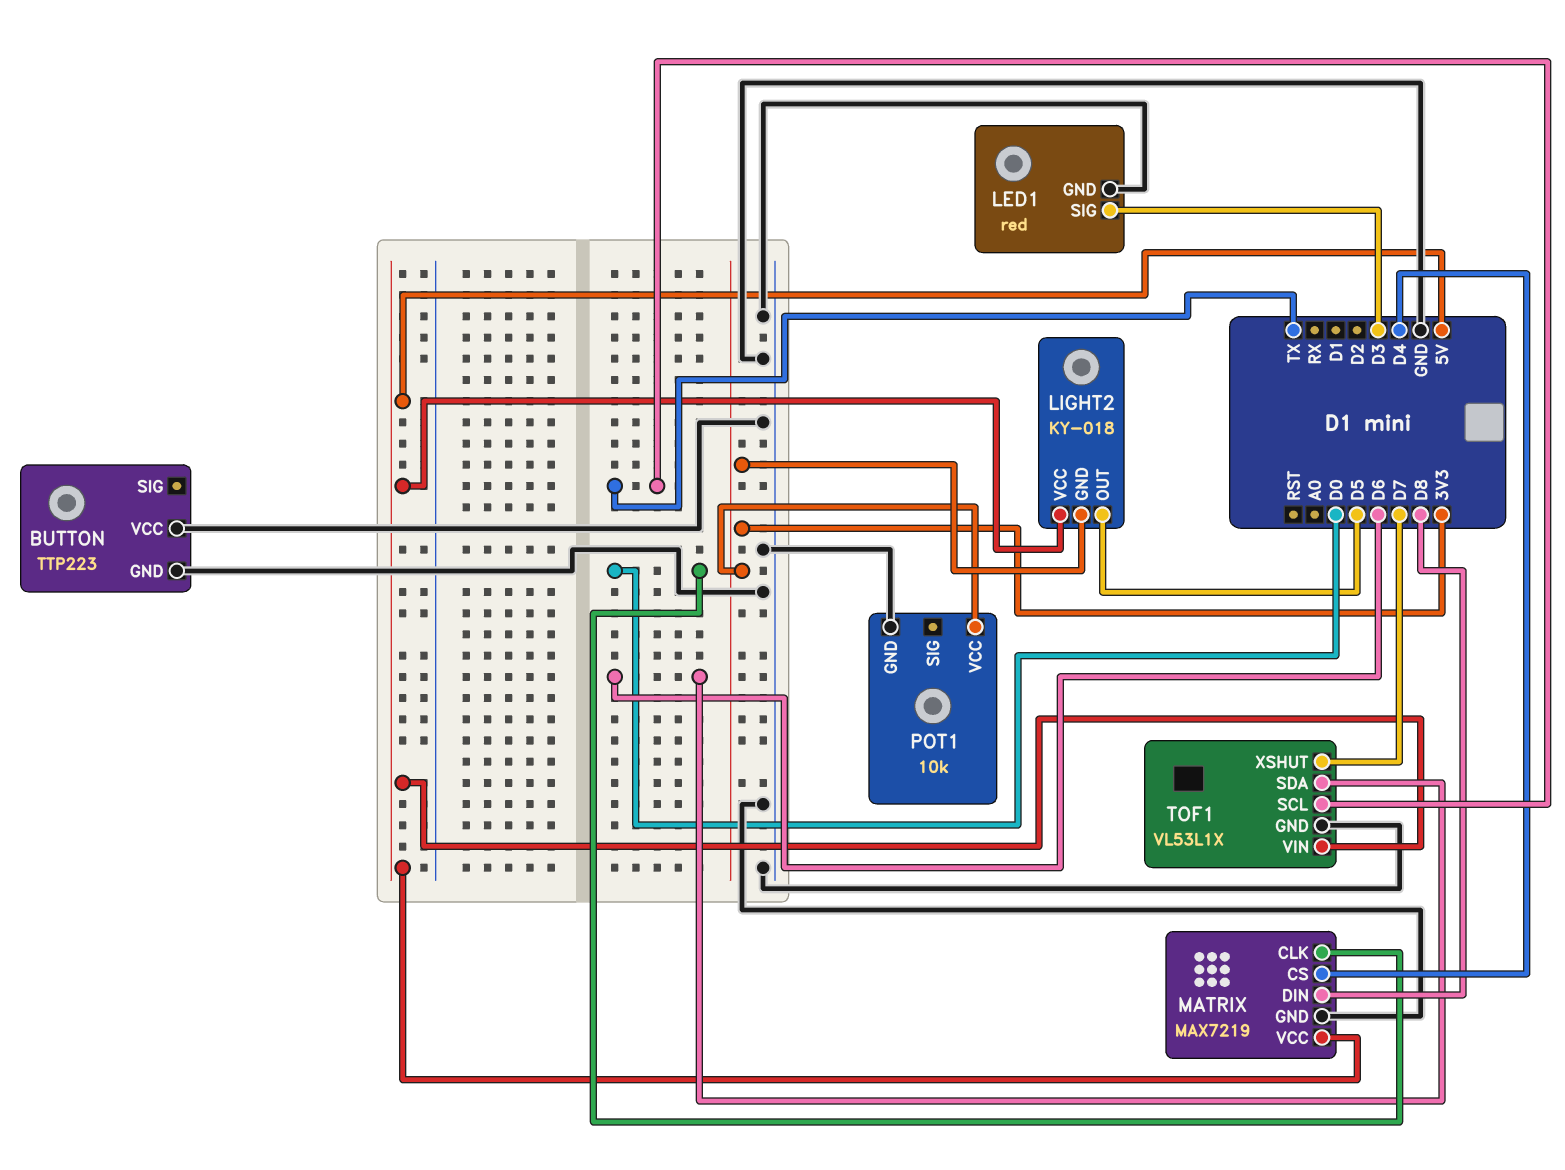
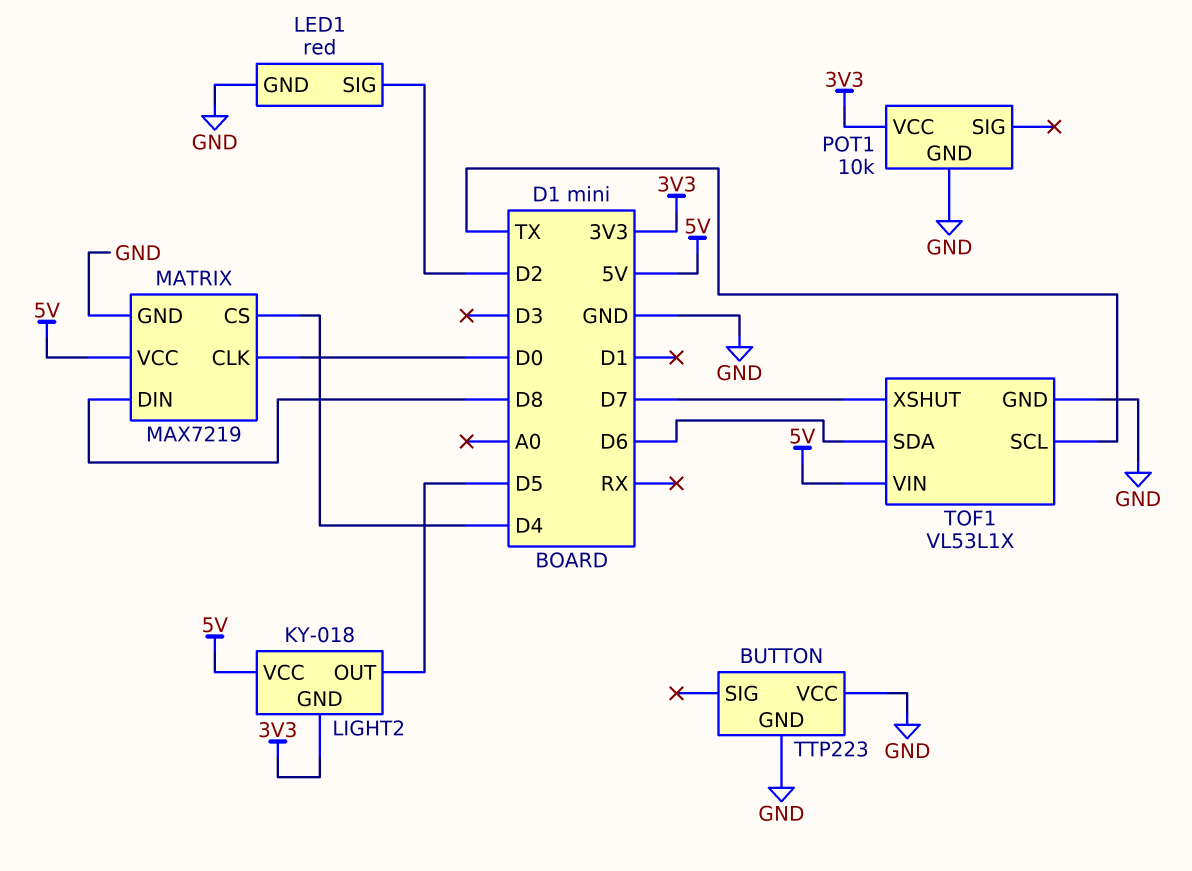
LED1 pin SIG: D3 -> D2

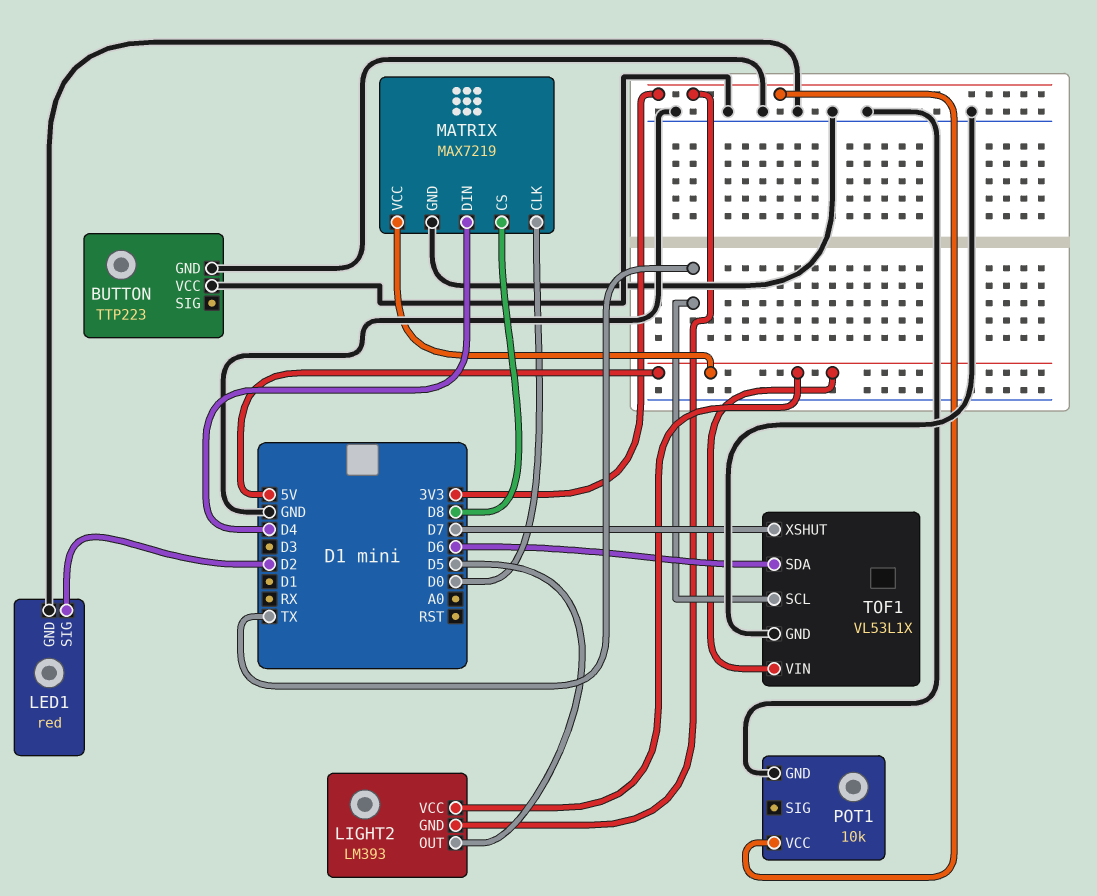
LIGHT2: KY-018 -> LM393
MATRIX pin CS: D4 -> D8
MATRIX pin DIN: D8 -> D4

